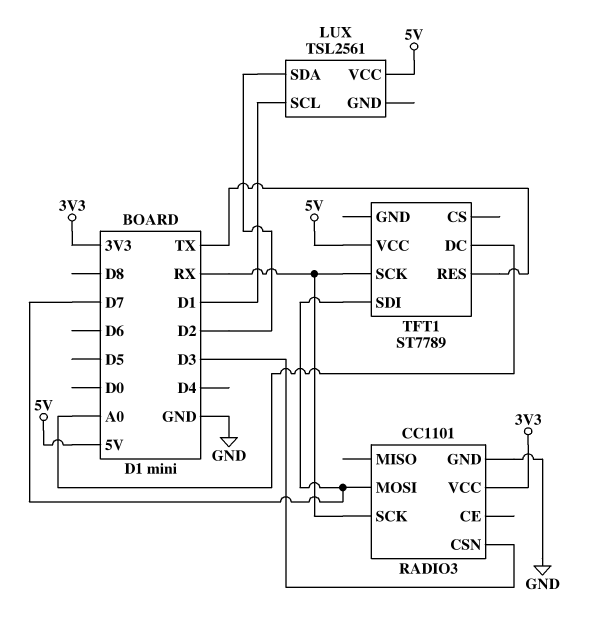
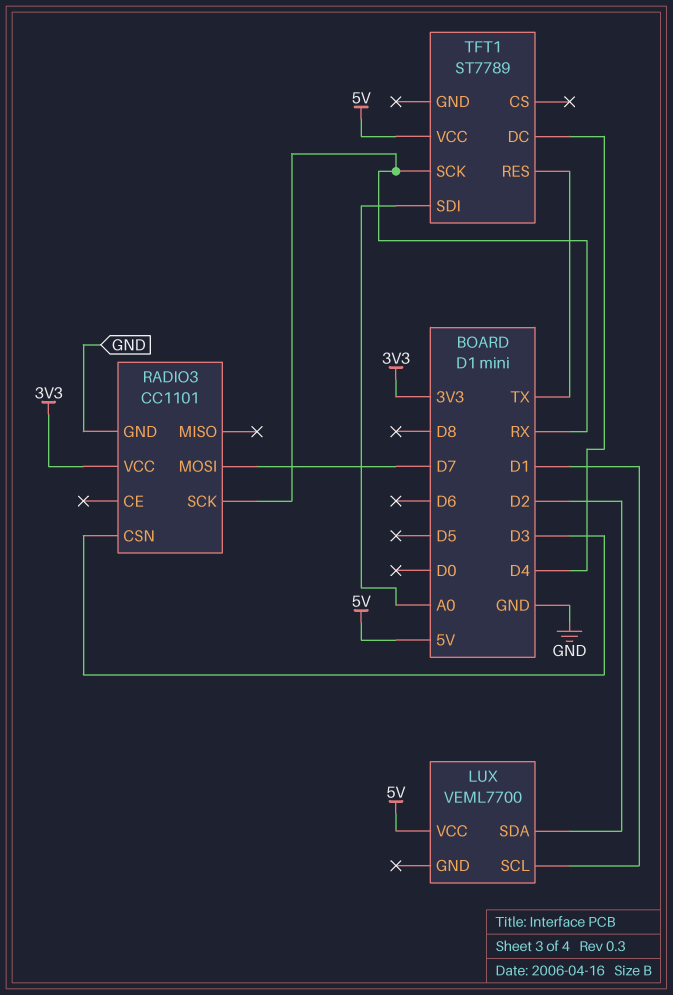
LUX: TSL2561 -> VEML7700
TFT1 pin DC: A0 -> D4
TFT1 pin SDI: D7 -> A0

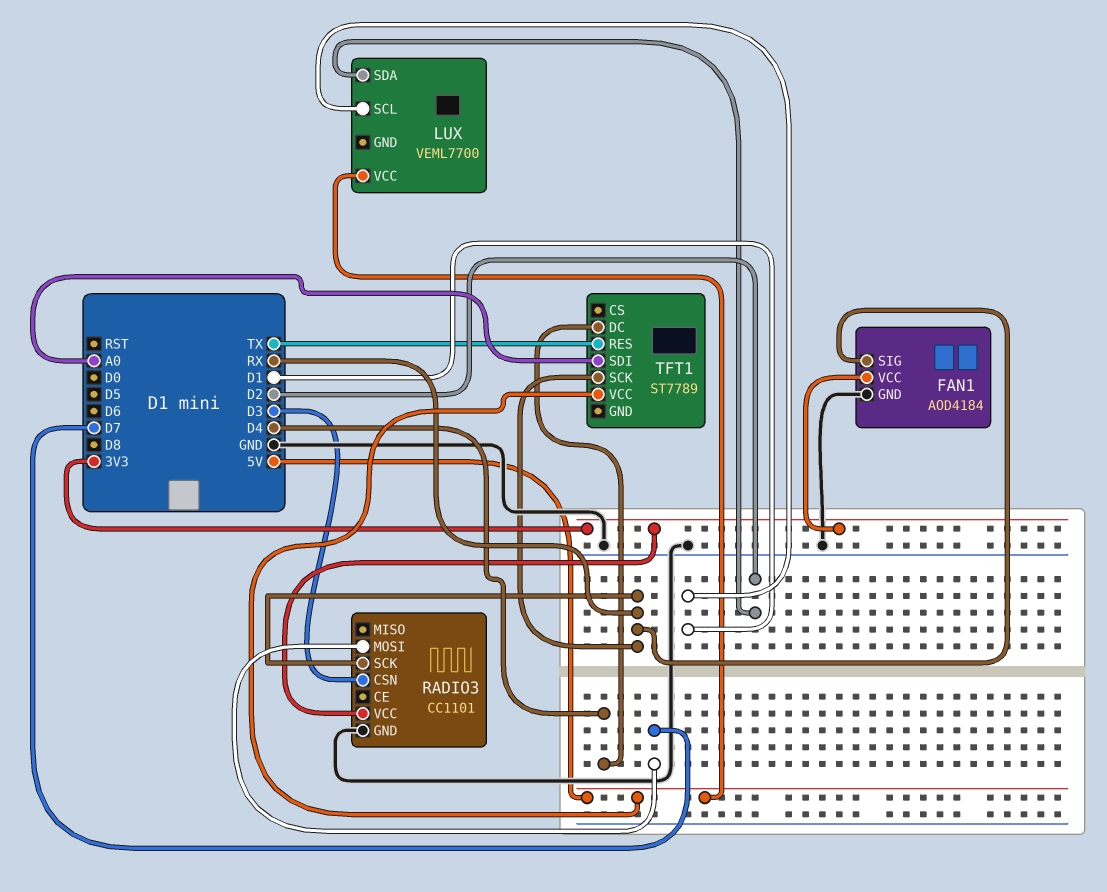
FAN1: none -> AOD4184
FAN1 pin GND: none -> GND
FAN1 pin SIG: none -> RX
FAN1 pin VCC: none -> 3V3

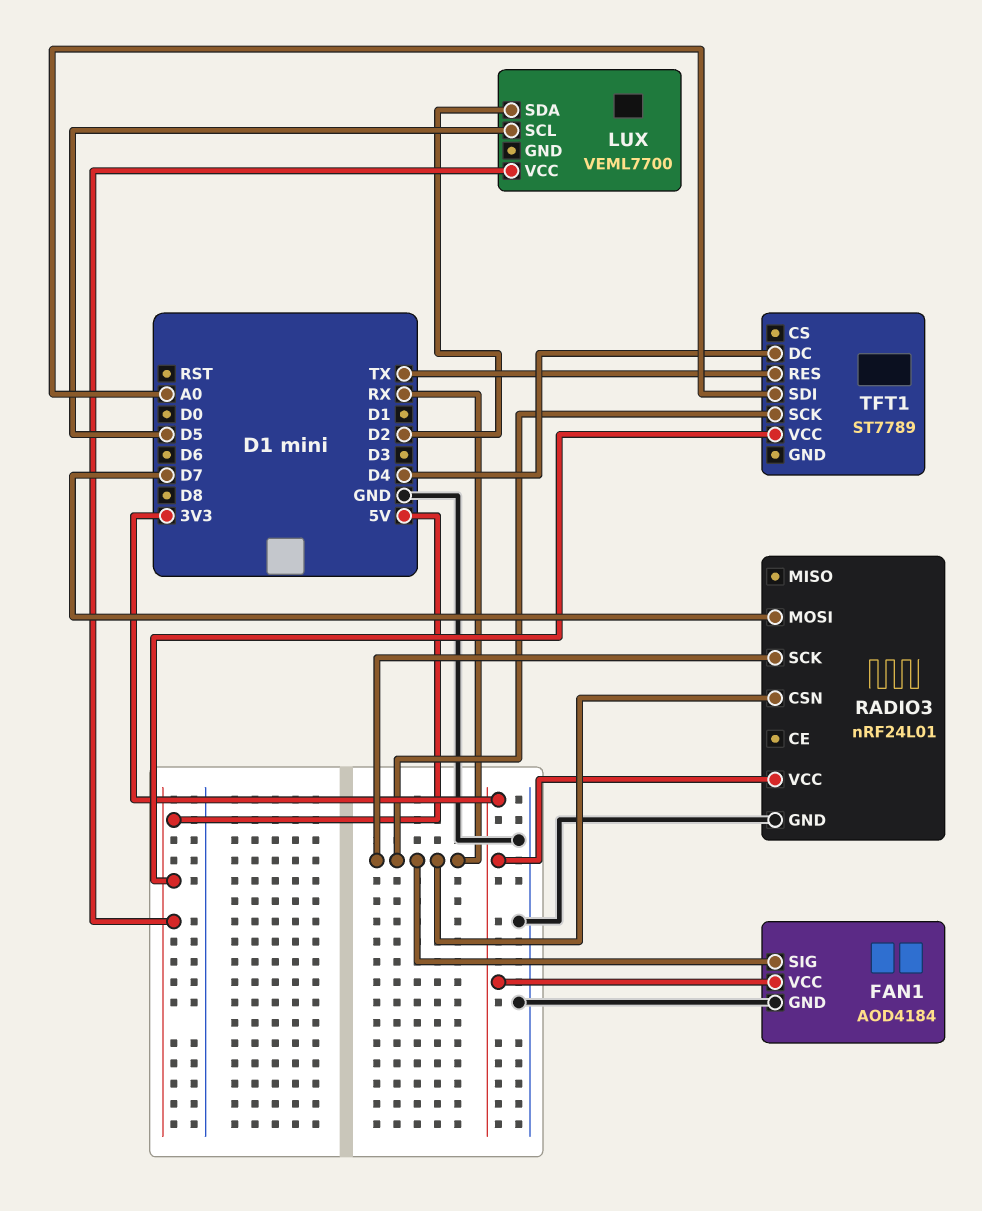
LUX pin SCL: D1 -> D5
RADIO3: CC1101 -> nRF24L01
RADIO3 pin CSN: D3 -> RX

